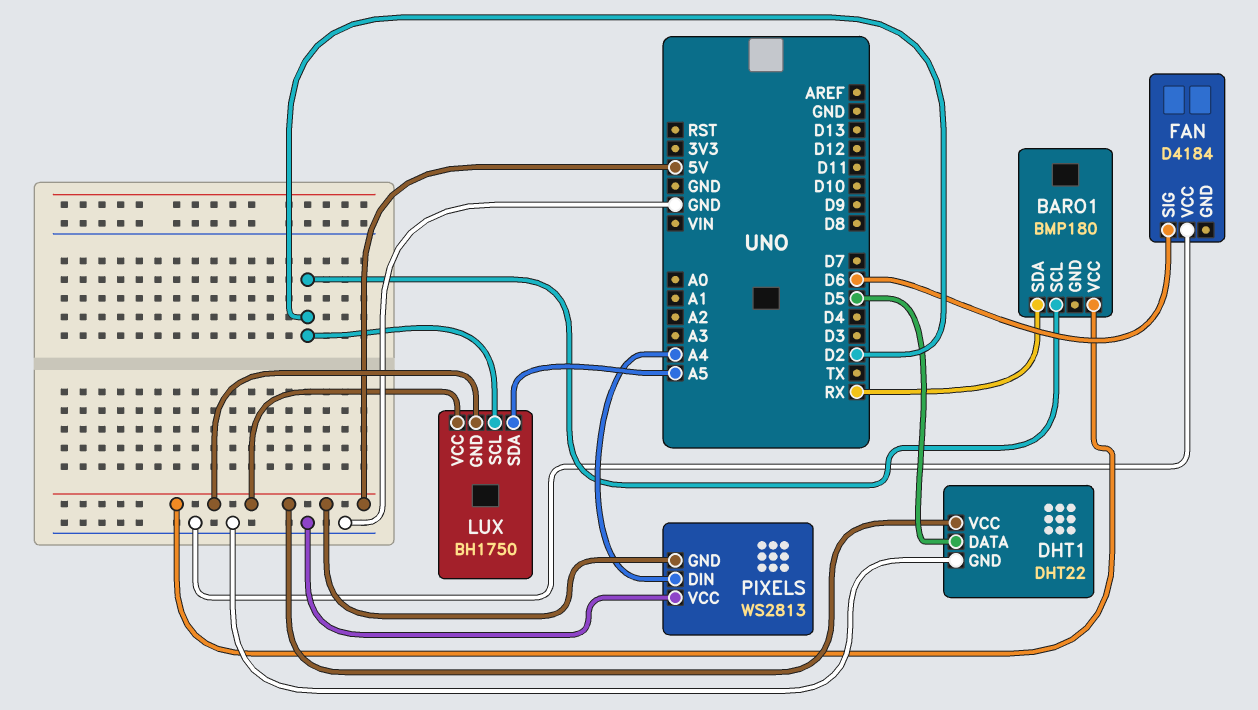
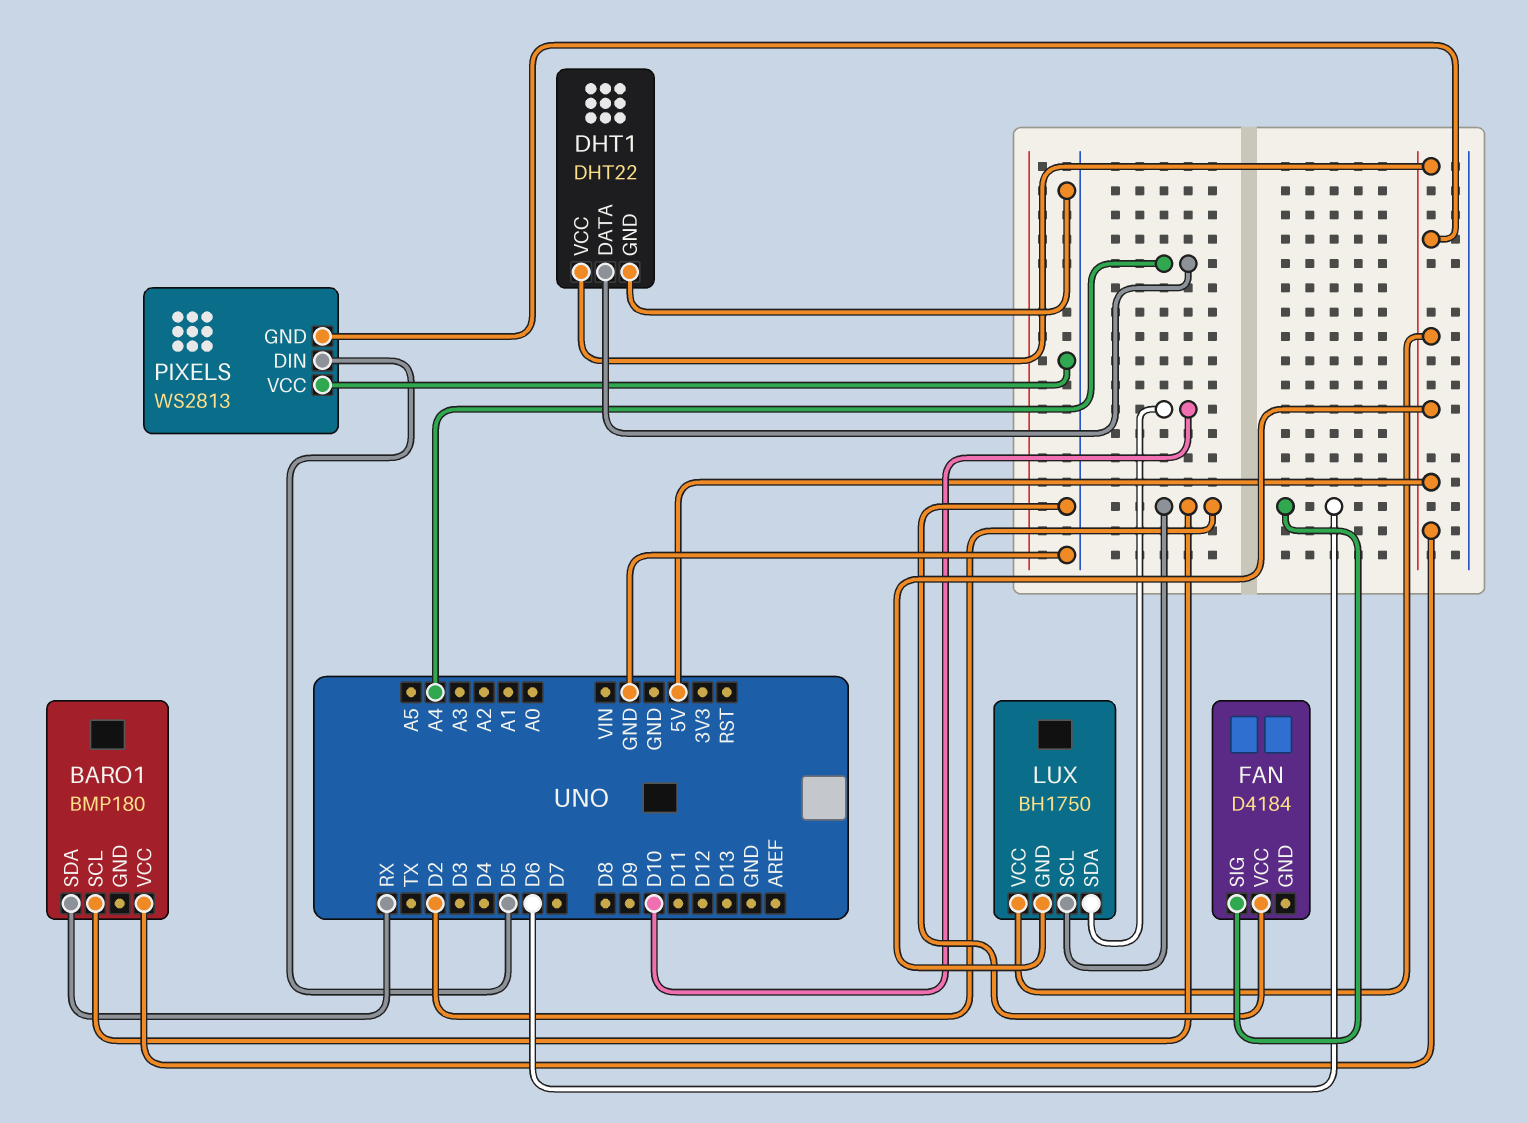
DHT1 pin DATA: D5 -> A4
LUX pin SDA: A5 -> D10
PIXELS pin DIN: A4 -> D5

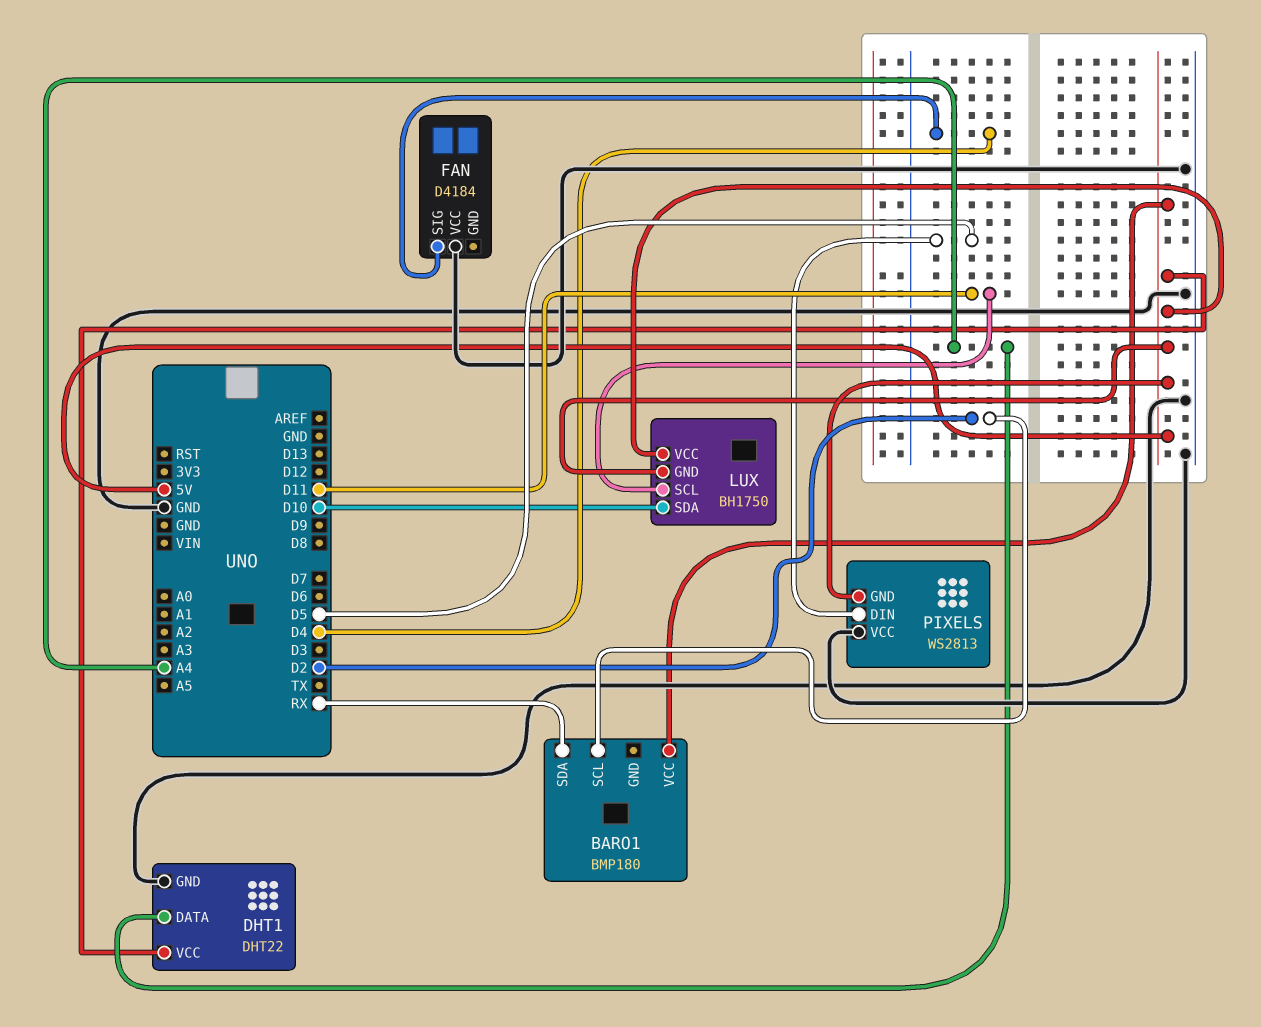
FAN pin SIG: D6 -> D4
LUX pin SCL: D2 -> D11

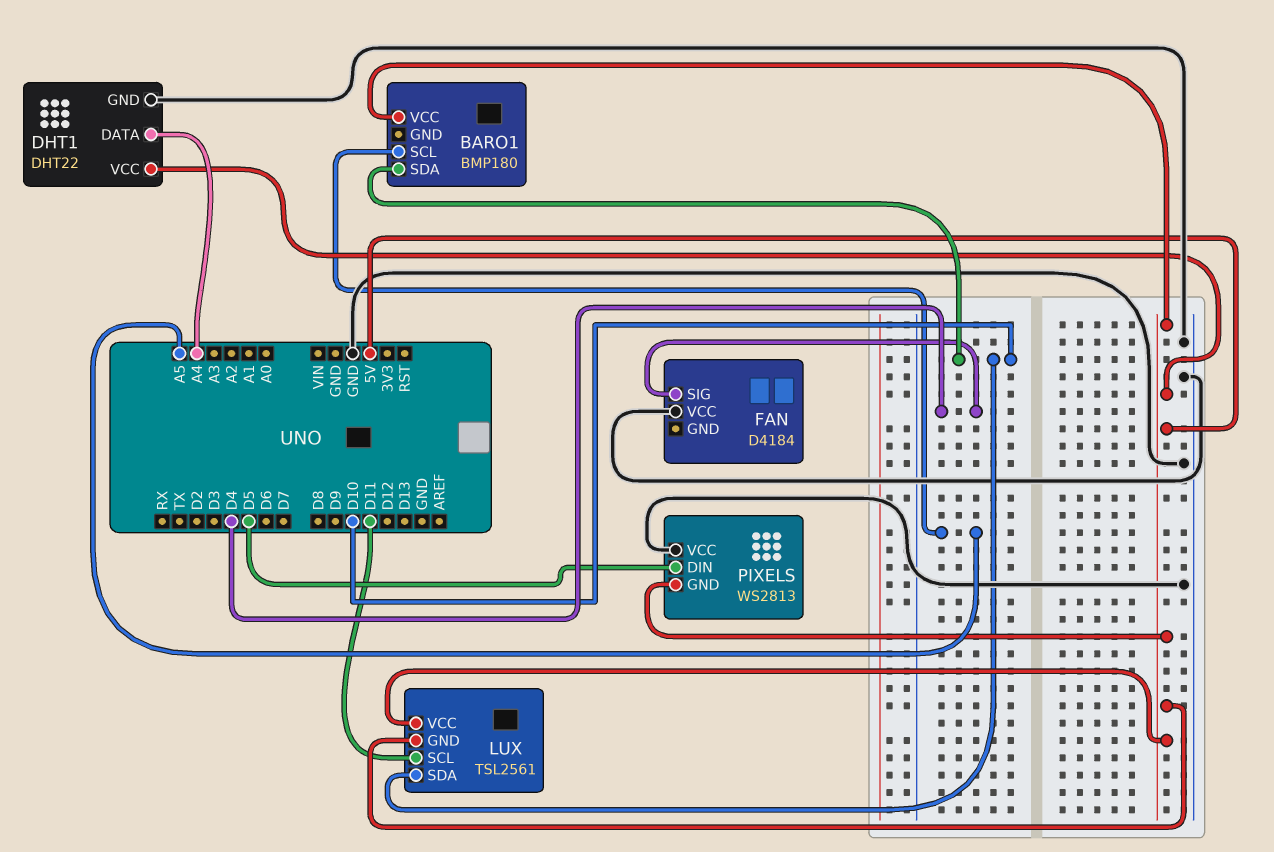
BARO1 pin SCL: D2 -> A5
BARO1 pin SDA: RX -> D10
LUX: BH1750 -> TSL2561

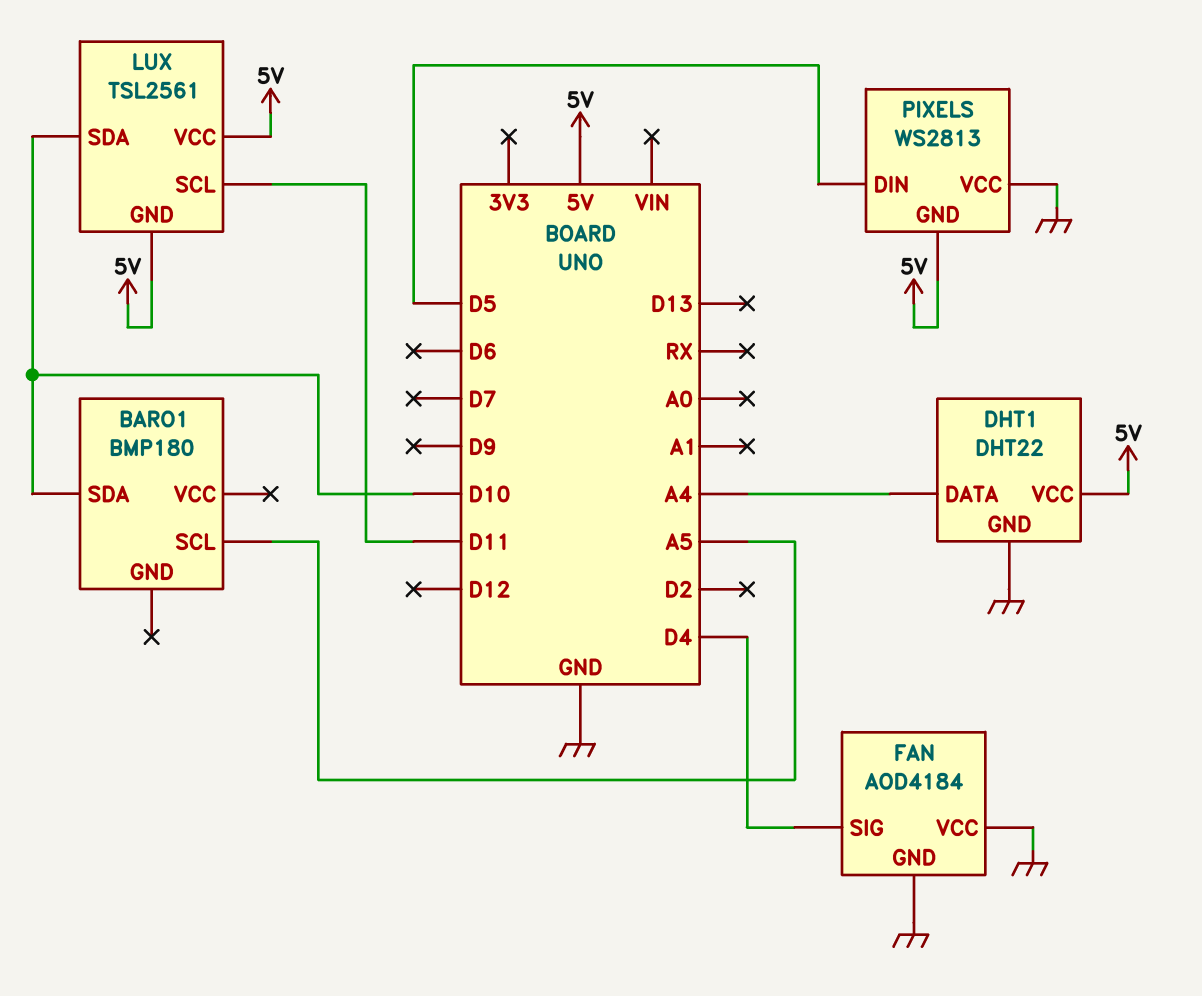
BARO1 pin VCC: 5V -> none
FAN: D4184 -> AOD4184
FAN pin GND: none -> GND

